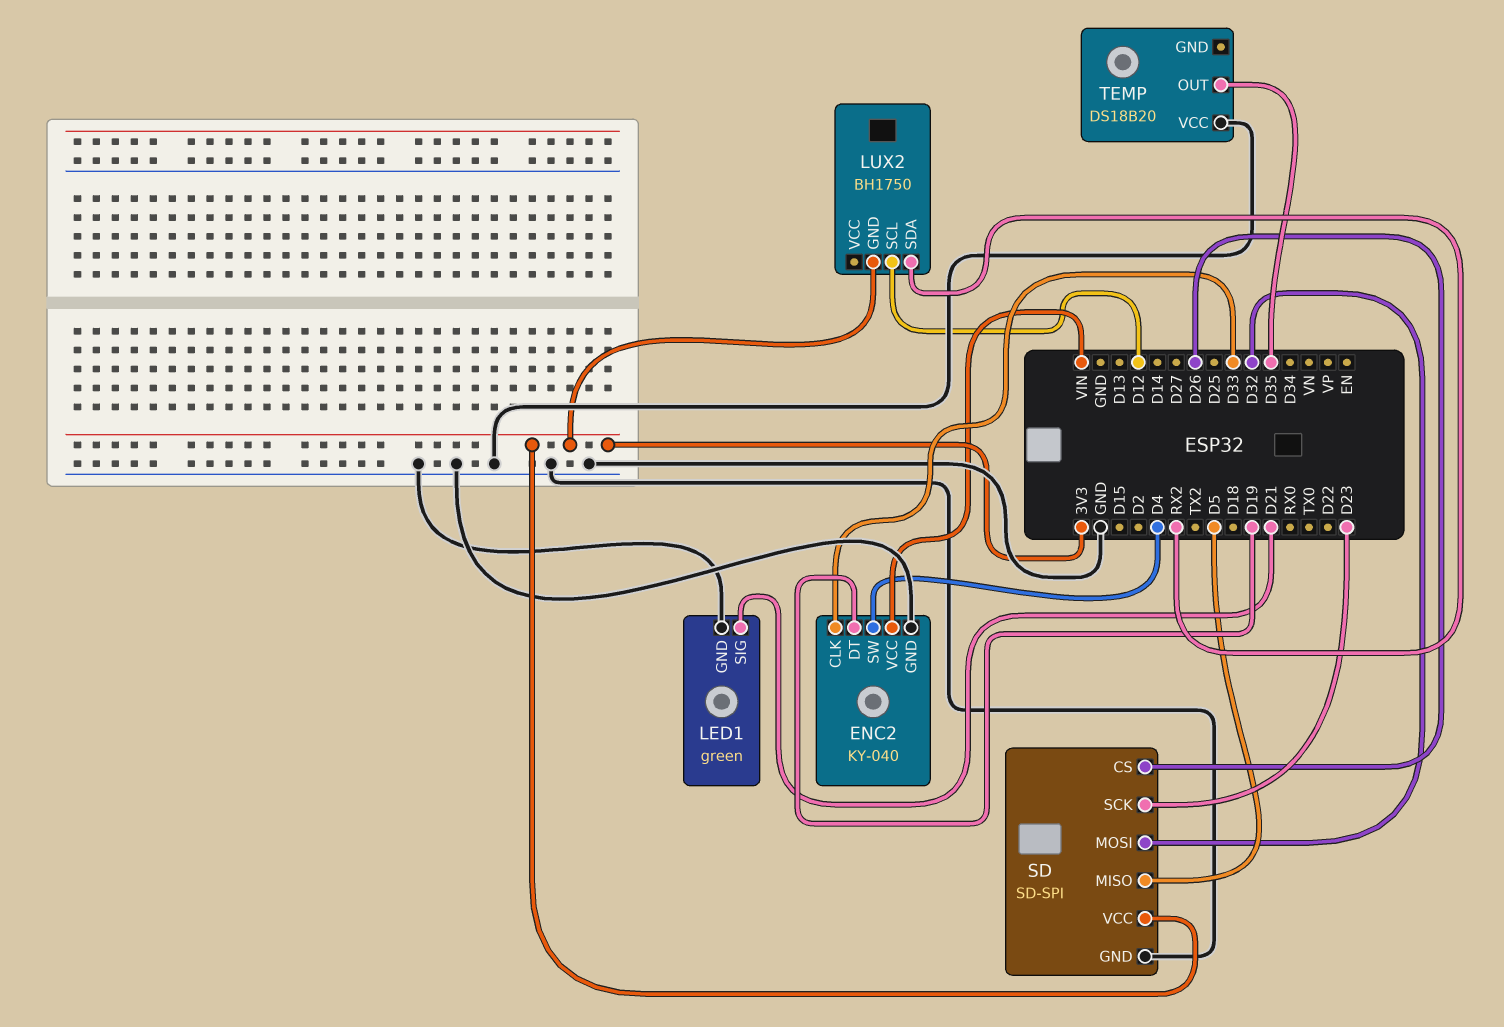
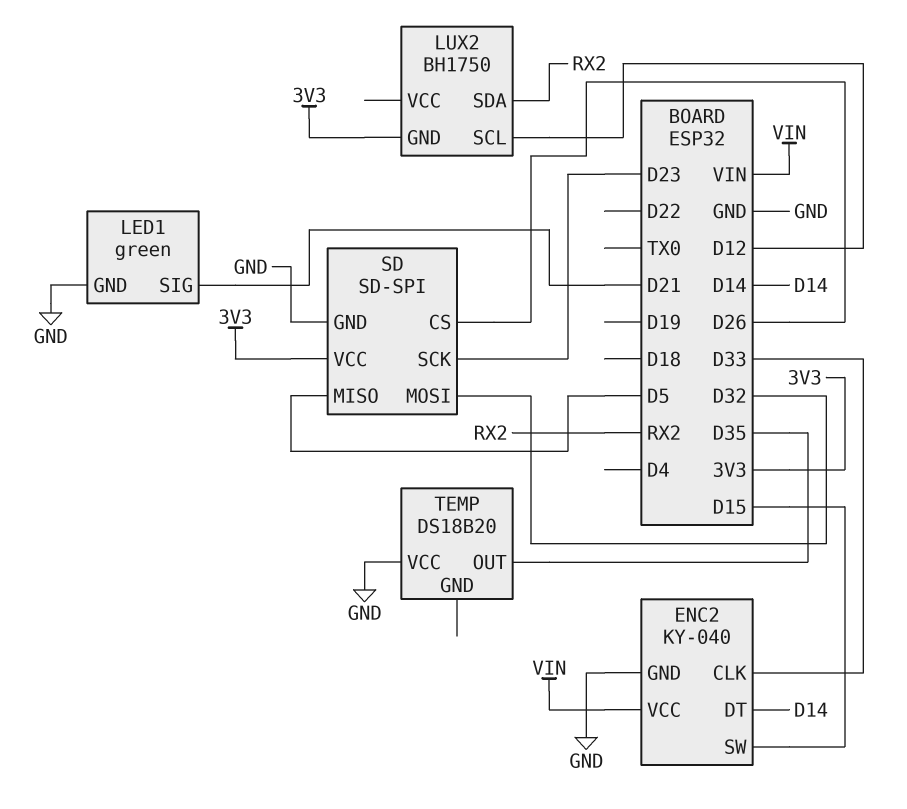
ENC2 pin DT: D19 -> D14
ENC2 pin SW: D4 -> D15

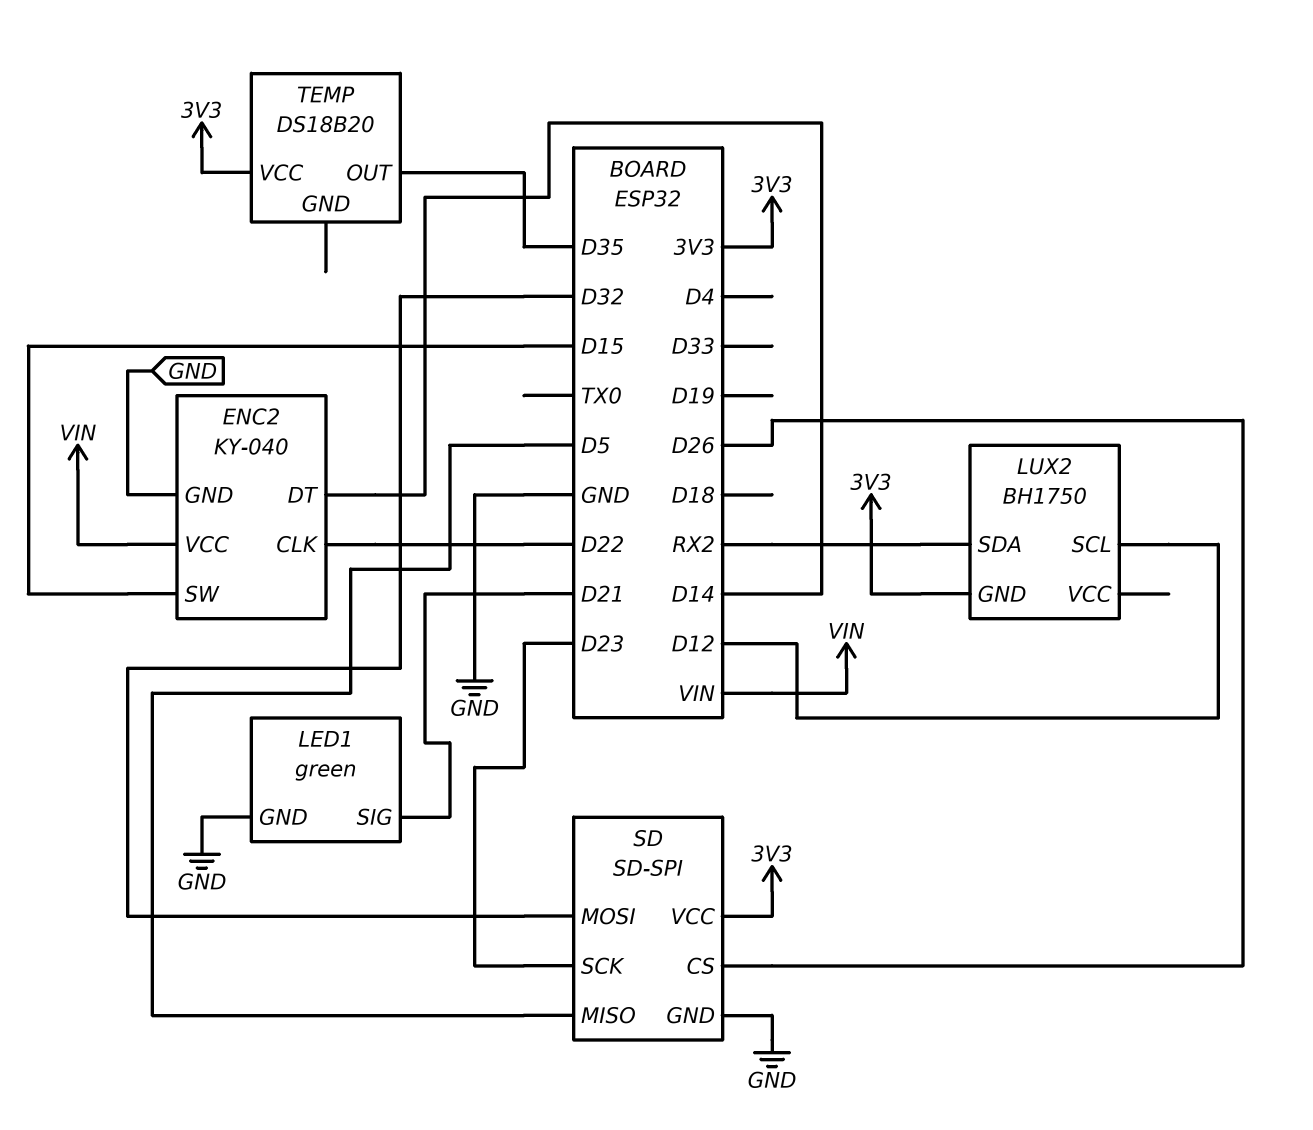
ENC2 pin CLK: D33 -> D22
TEMP pin VCC: GND -> 3V3

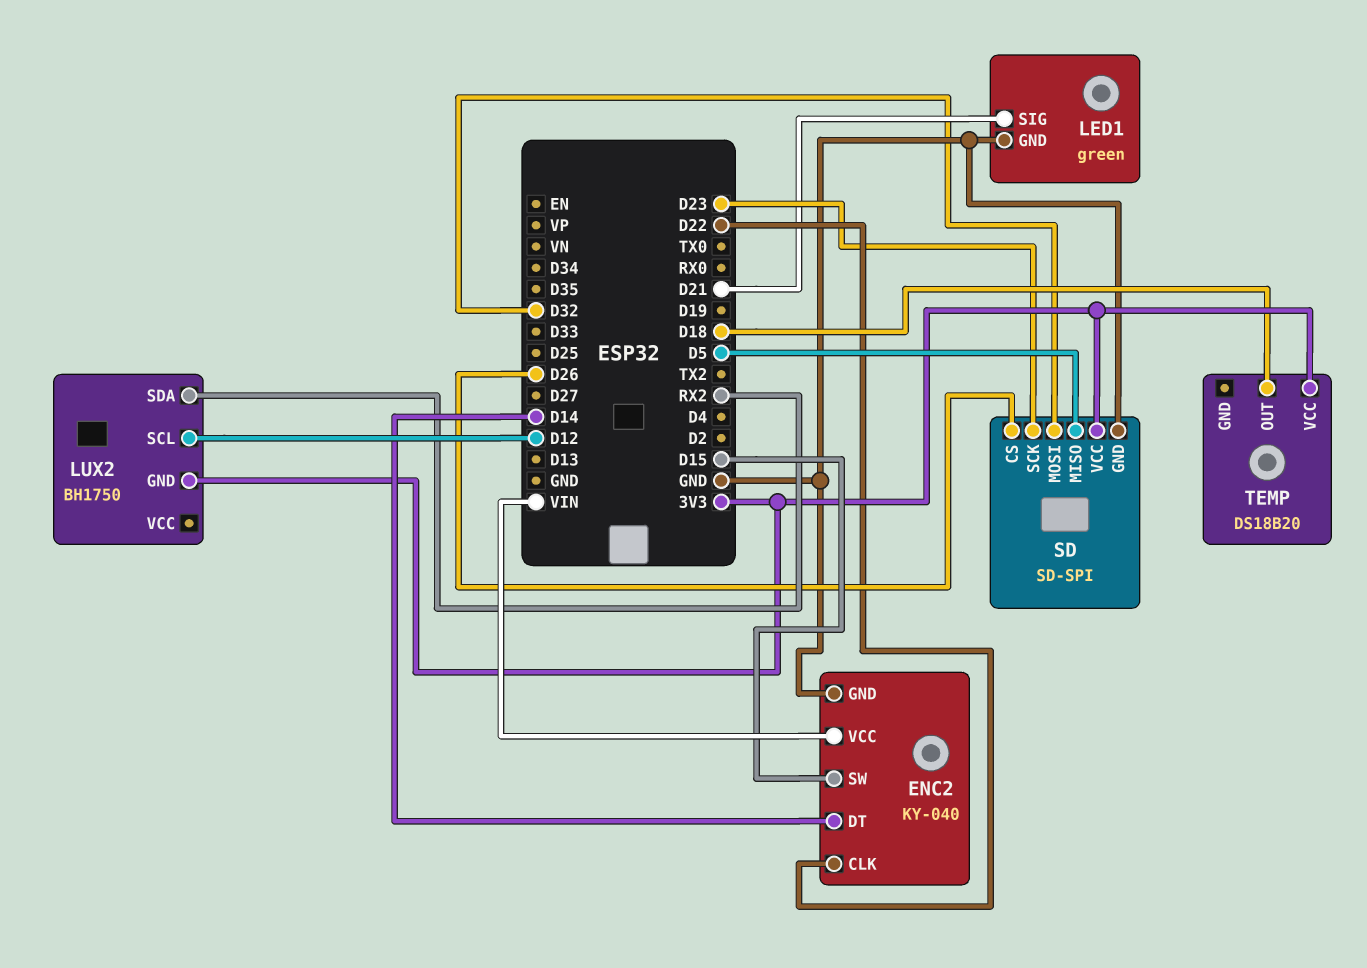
TEMP pin OUT: D35 -> D18

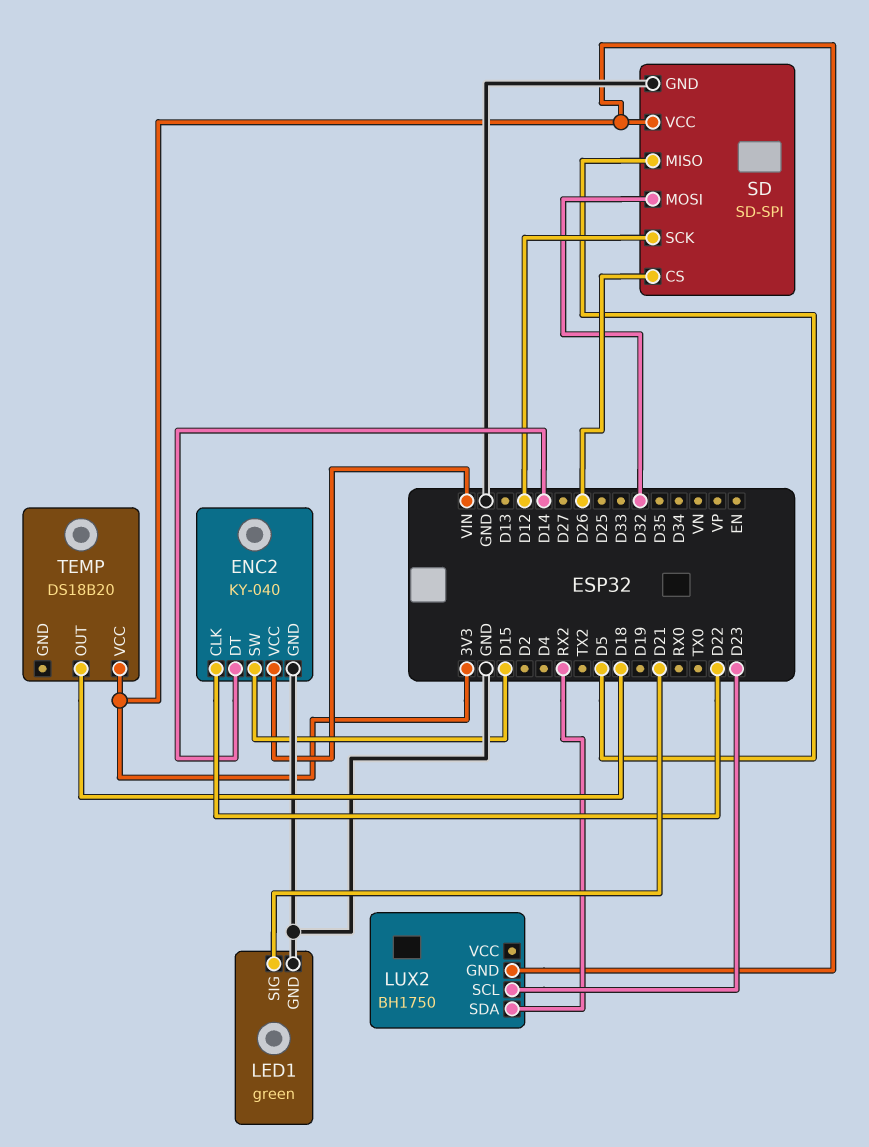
LUX2 pin SCL: D12 -> D23
SD pin SCK: D23 -> D12

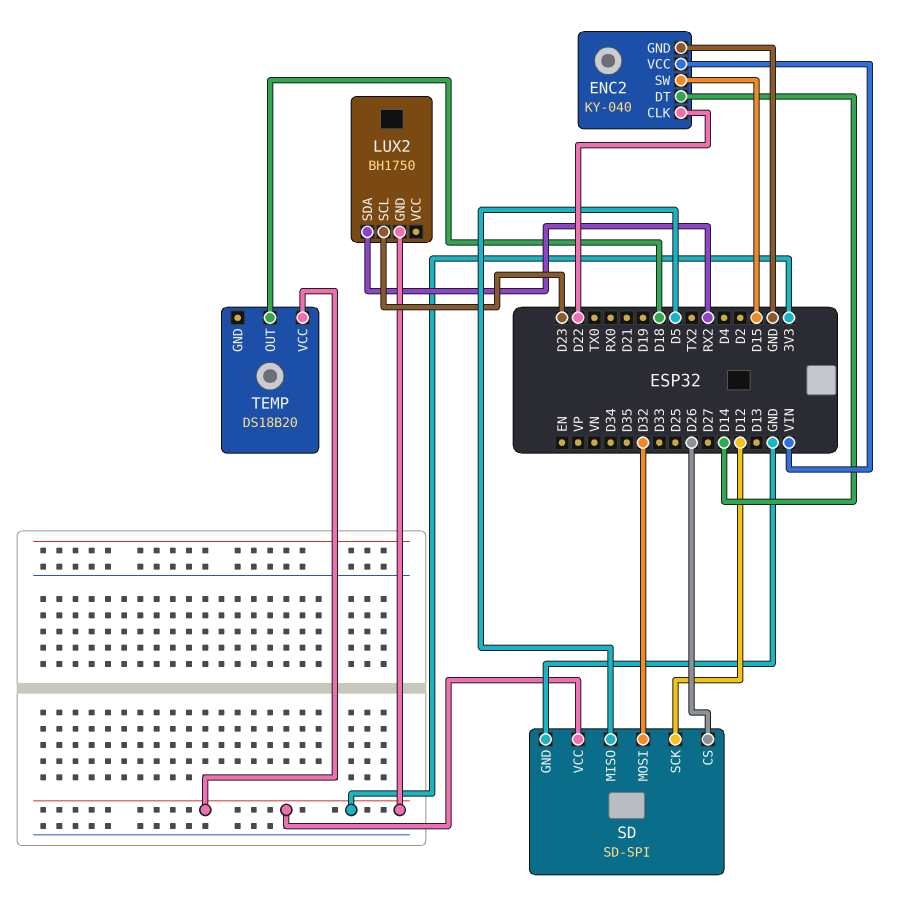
LED1: green -> none
LED1 pin GND: GND -> none
LED1 pin SIG: D21 -> none

